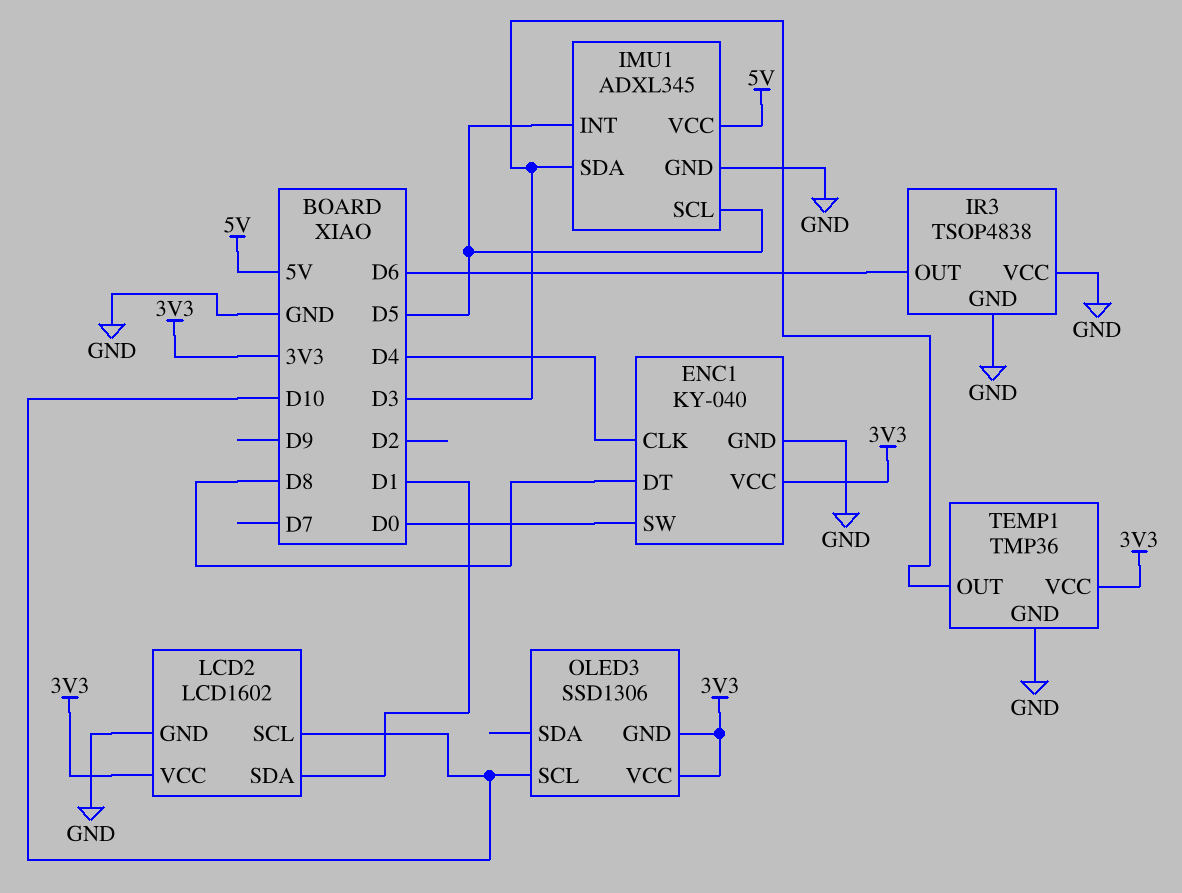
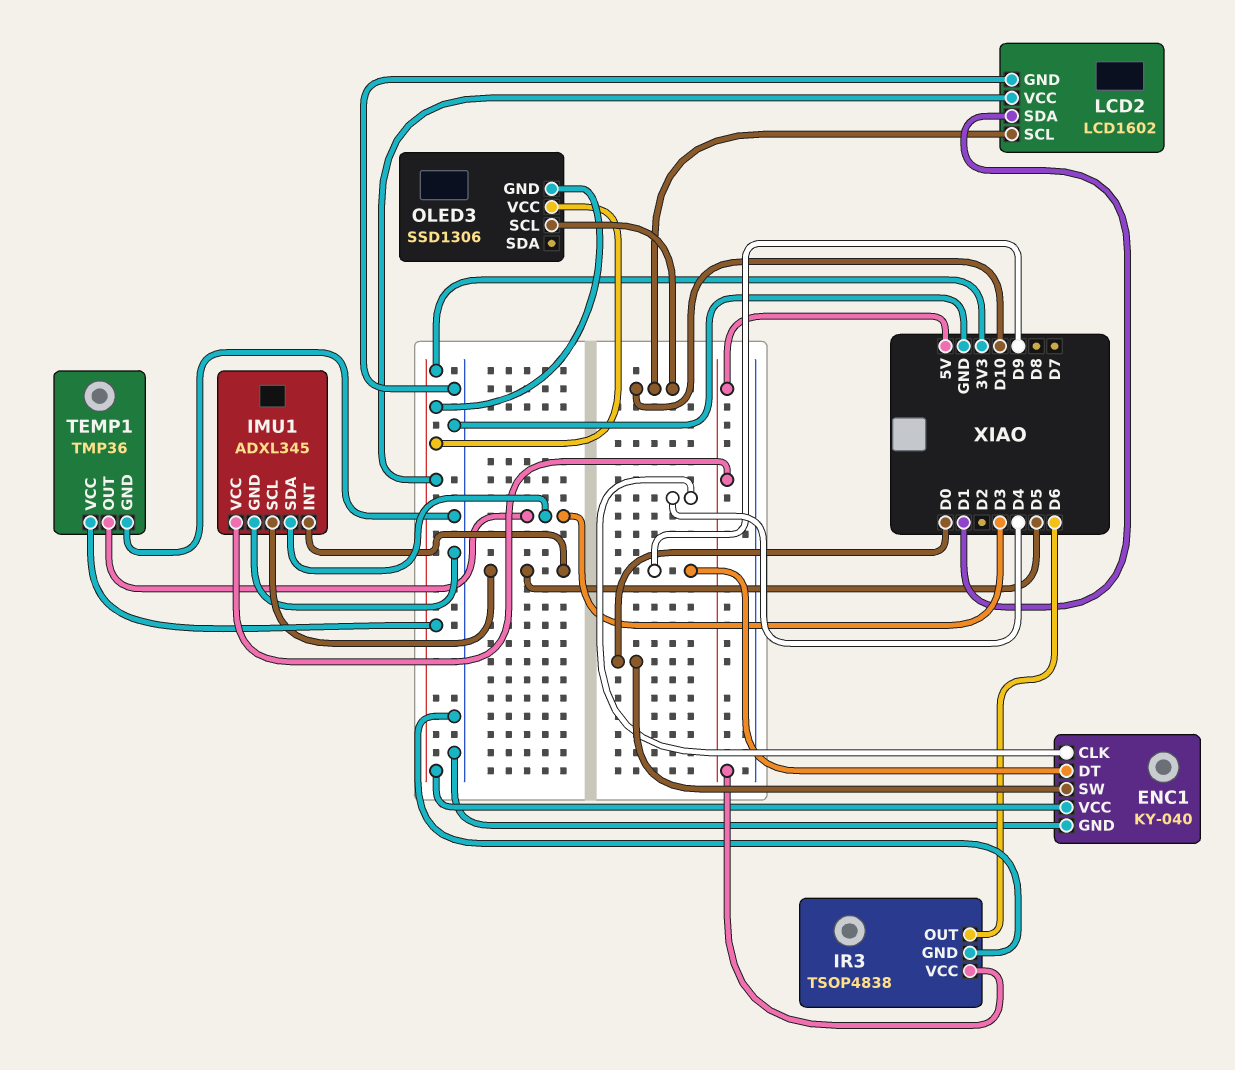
ENC1 pin DT: D8 -> D9
IR3 pin VCC: GND -> 5V

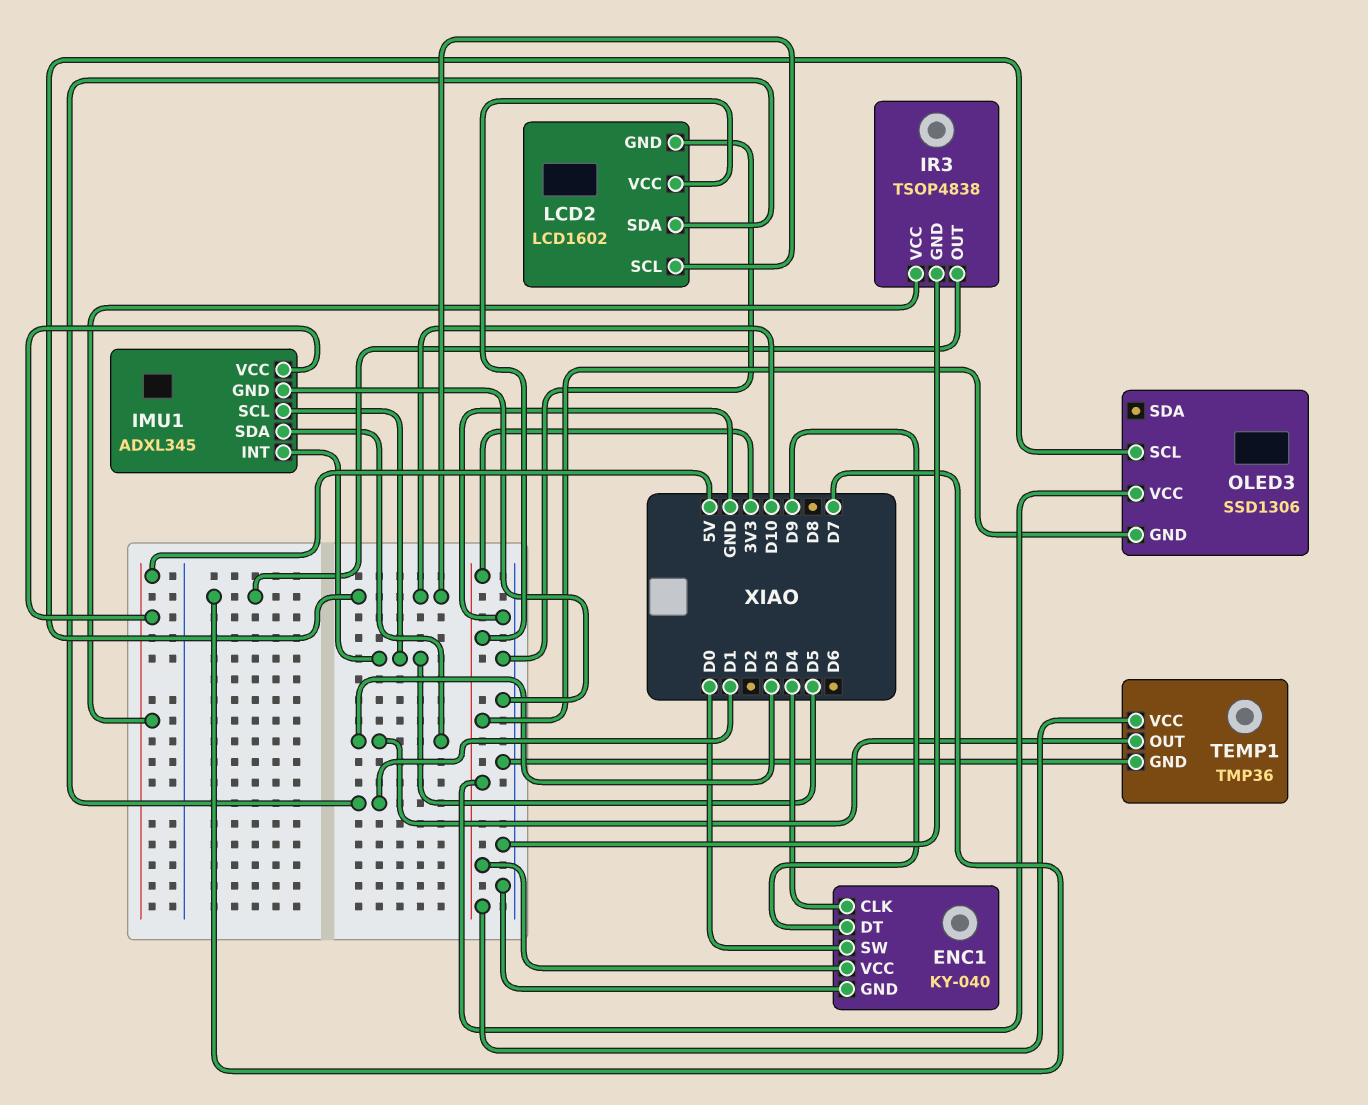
IR3 pin OUT: D6 -> D7

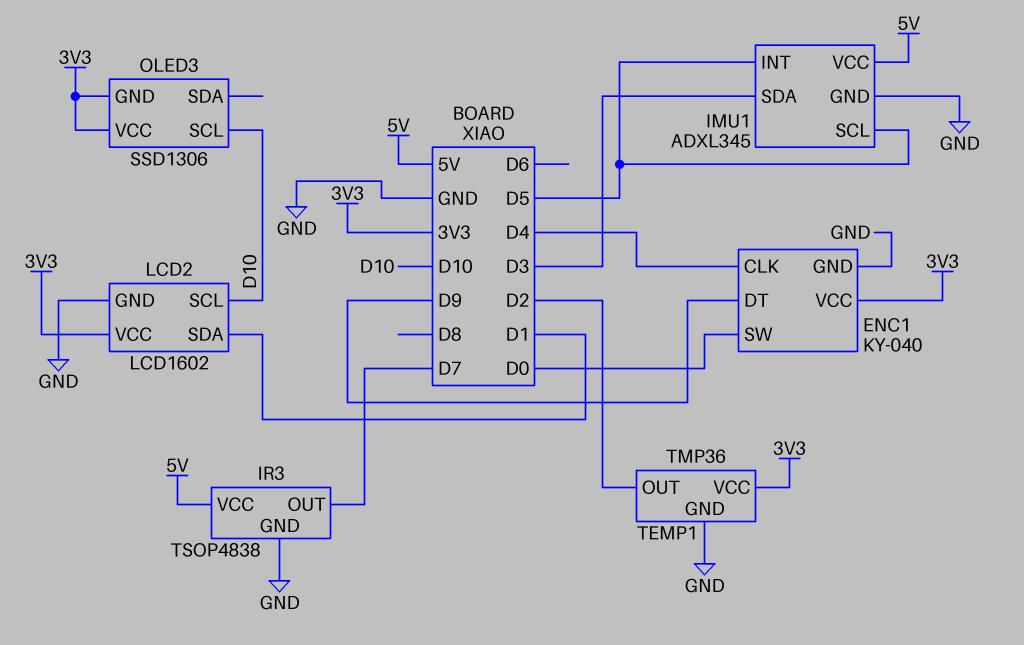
TEMP1 pin OUT: D3 -> D2

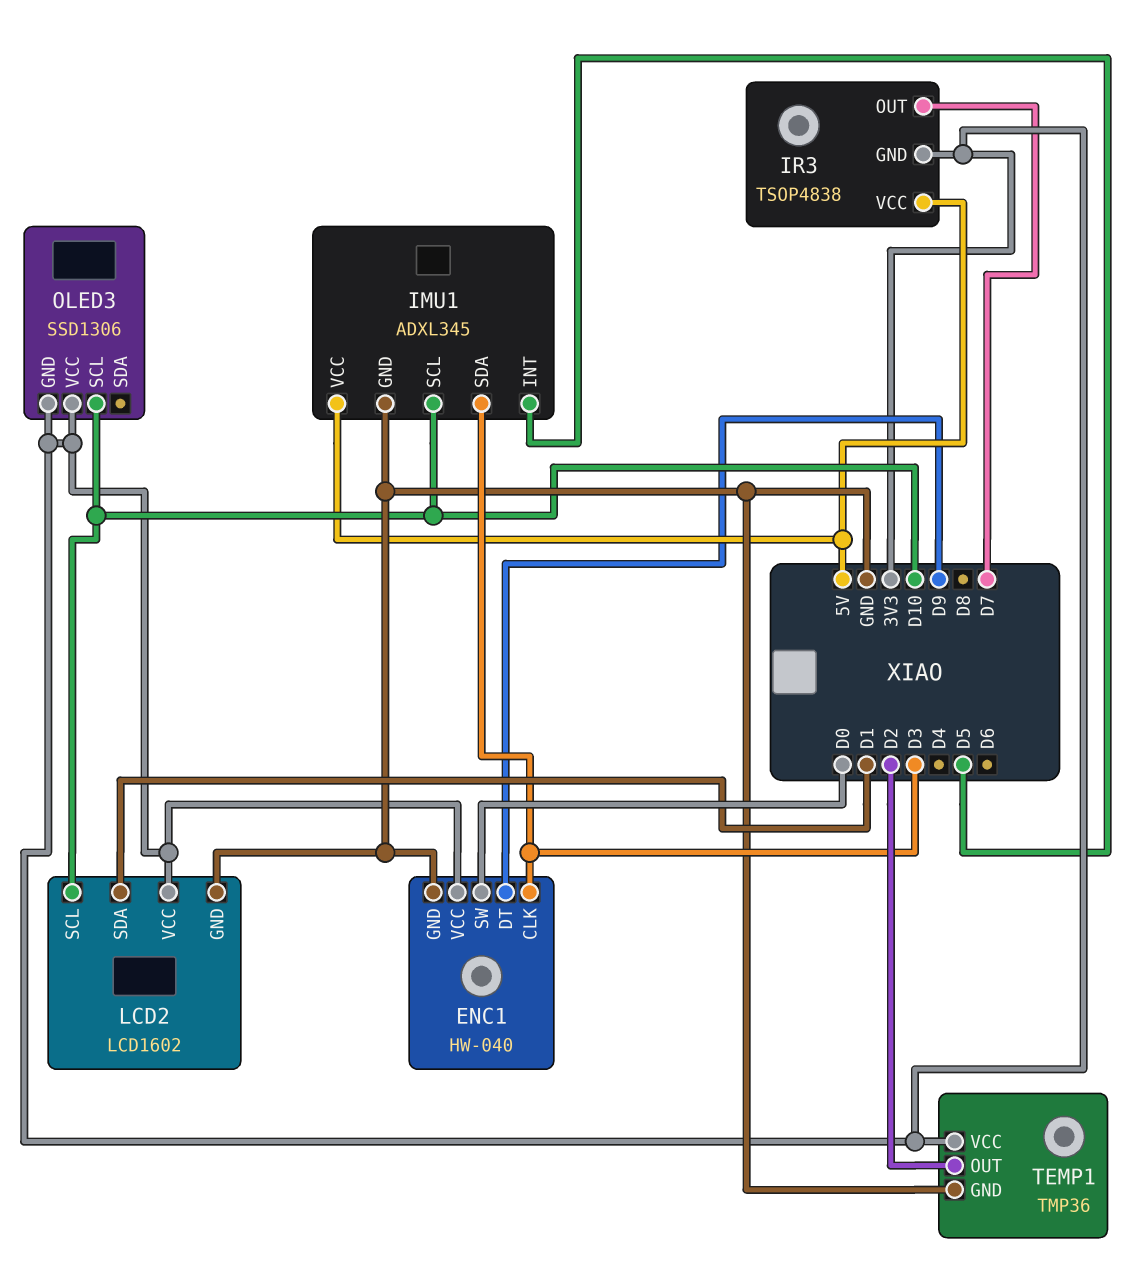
ENC1: KY-040 -> HW-040
ENC1 pin CLK: D4 -> D3
IMU1 pin SCL: D5 -> D10
IR3 pin GND: GND -> 3V3

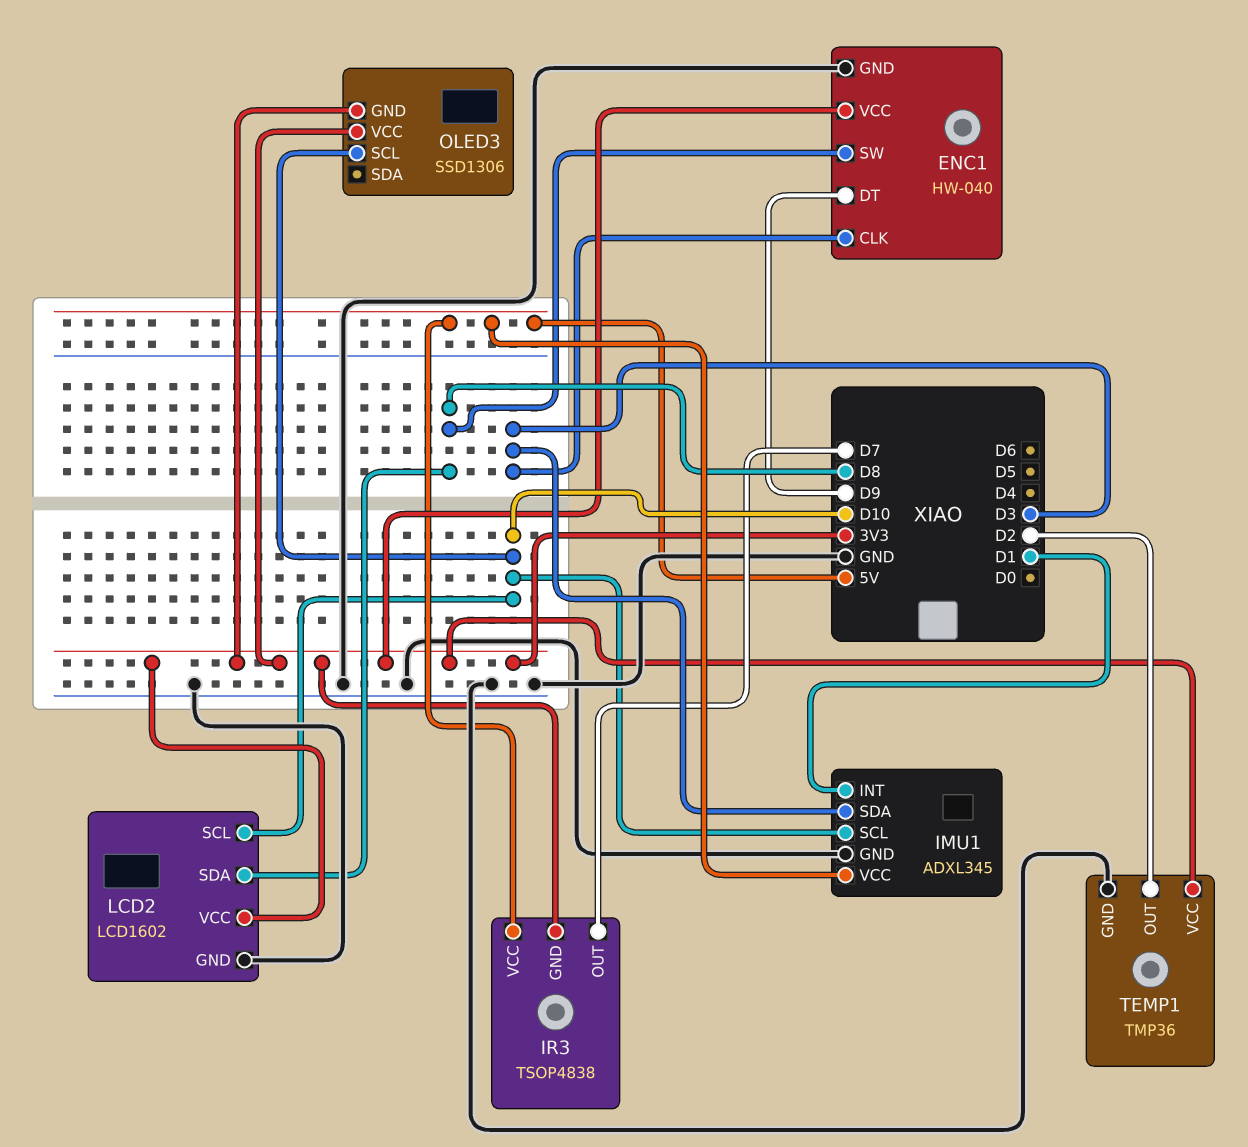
ENC1 pin SW: D0 -> D8
IMU1 pin INT: D5 -> D1
LCD2 pin SDA: D1 -> D8

